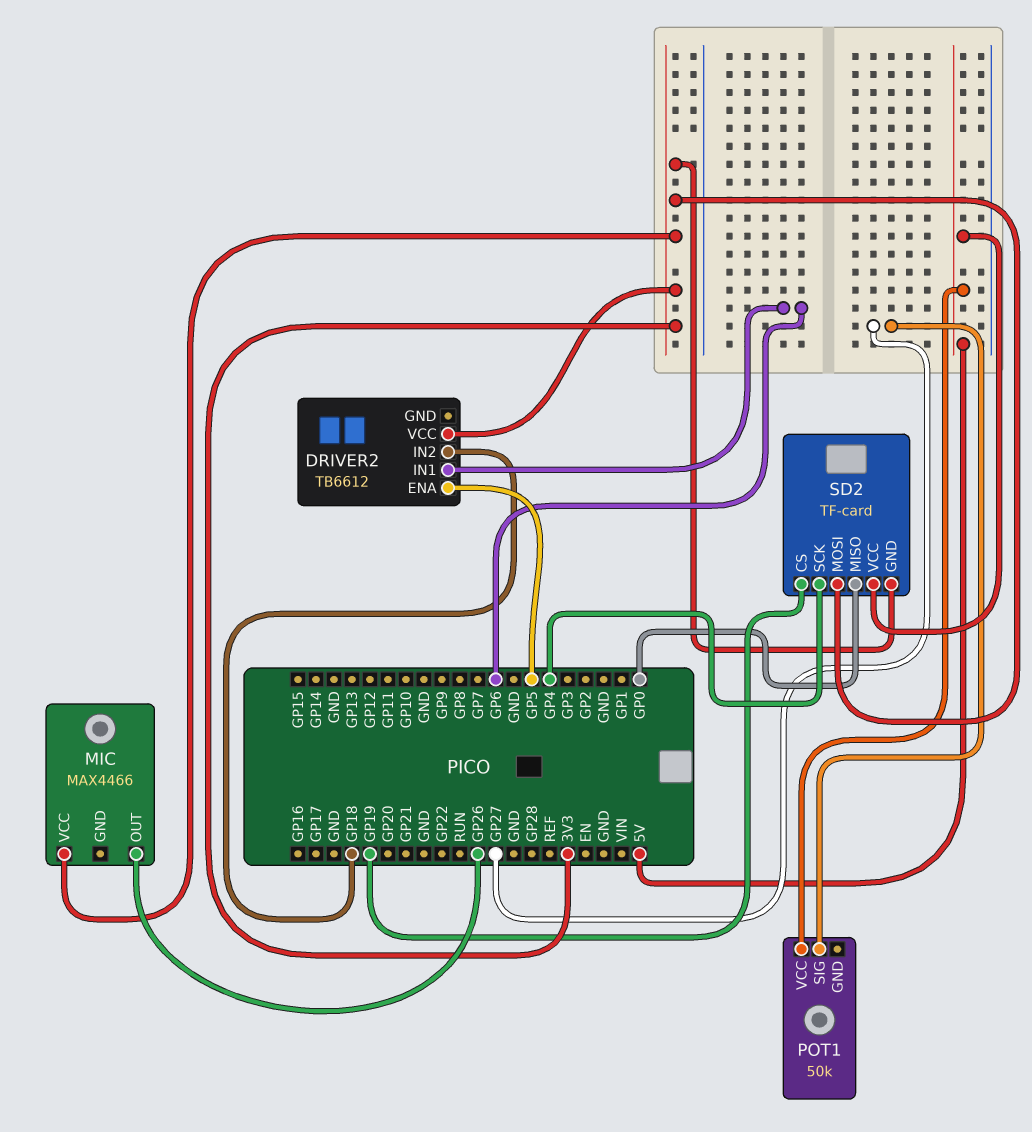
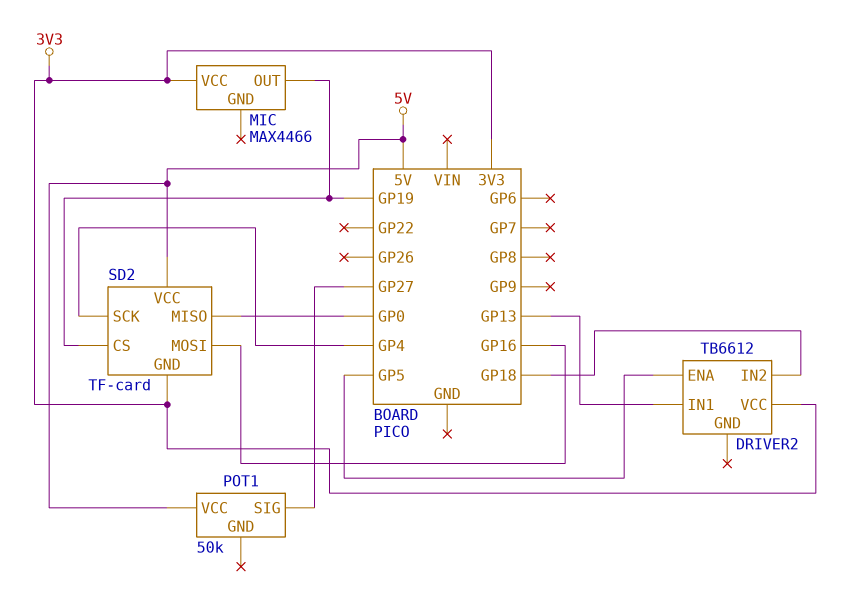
DRIVER2 pin IN1: GP6 -> GP13
MIC pin OUT: GP26 -> GP19
SD2 pin MOSI: 3V3 -> GP16

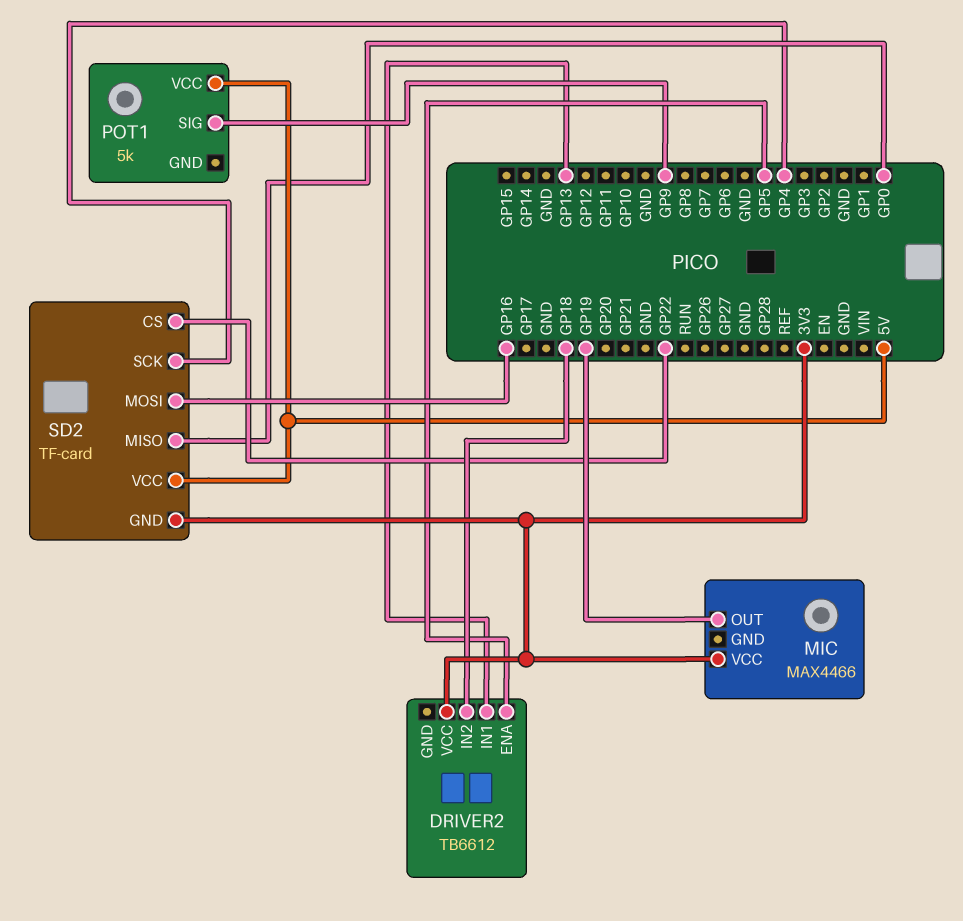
POT1: 50k -> 5k
POT1 pin SIG: GP27 -> GP9
SD2 pin CS: GP19 -> GP22

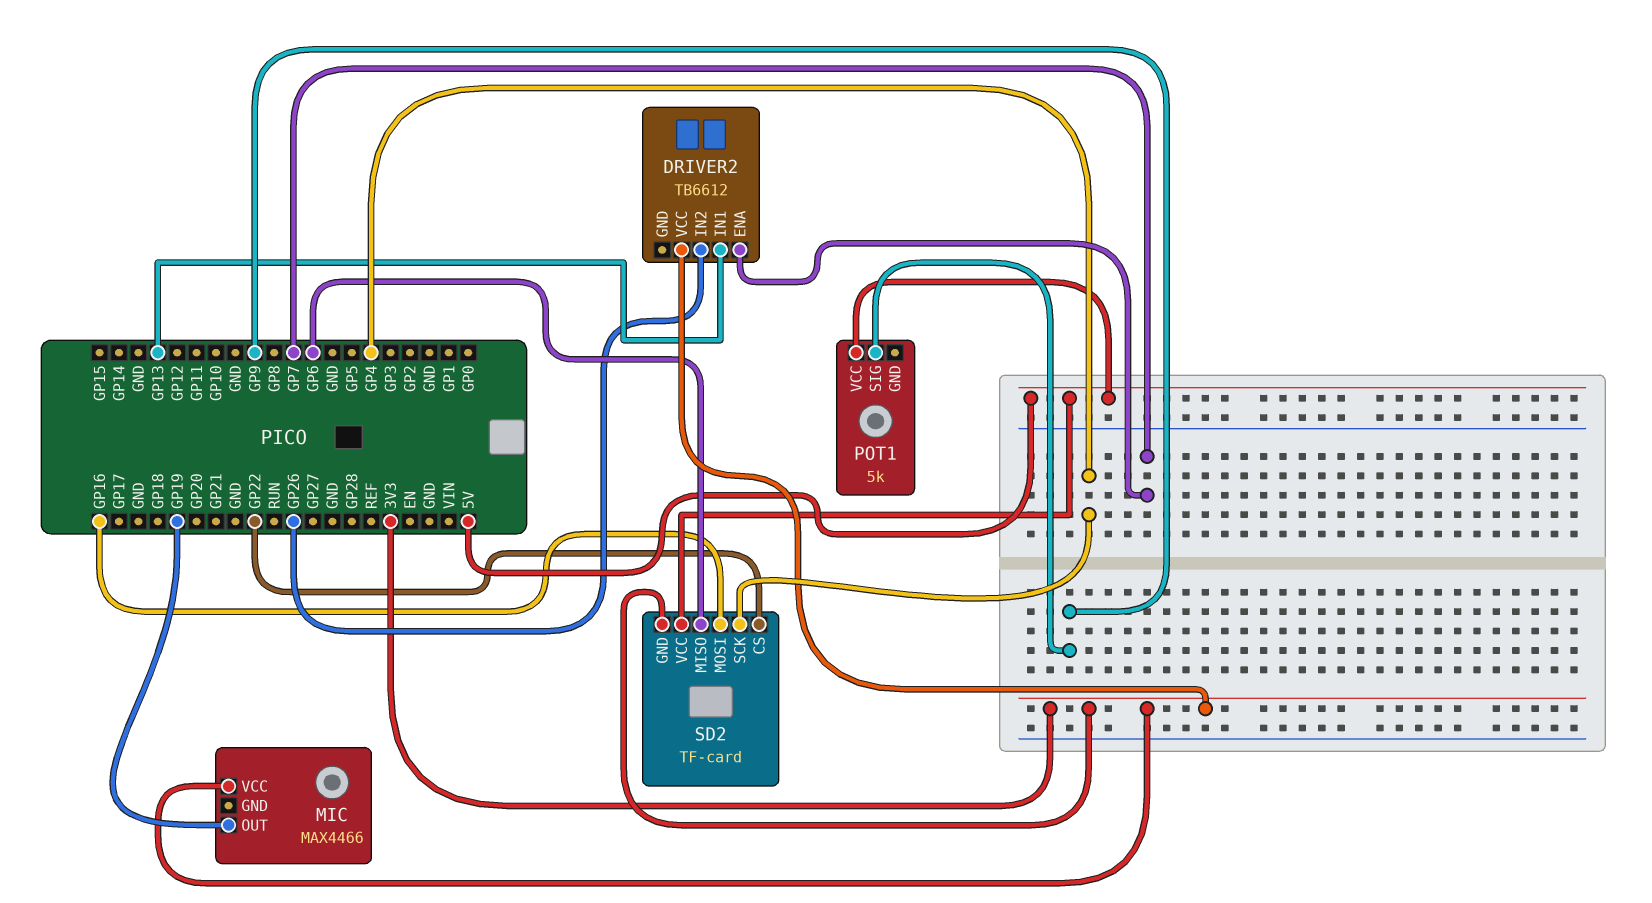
DRIVER2 pin ENA: GP5 -> GP7
DRIVER2 pin IN2: GP18 -> GP26
SD2 pin MISO: GP0 -> GP6

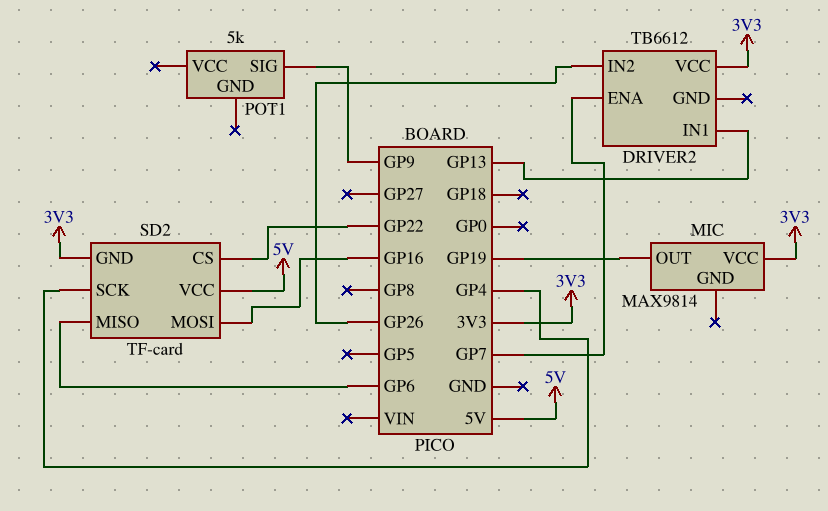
MIC: MAX4466 -> MAX9814
POT1 pin VCC: 5V -> none

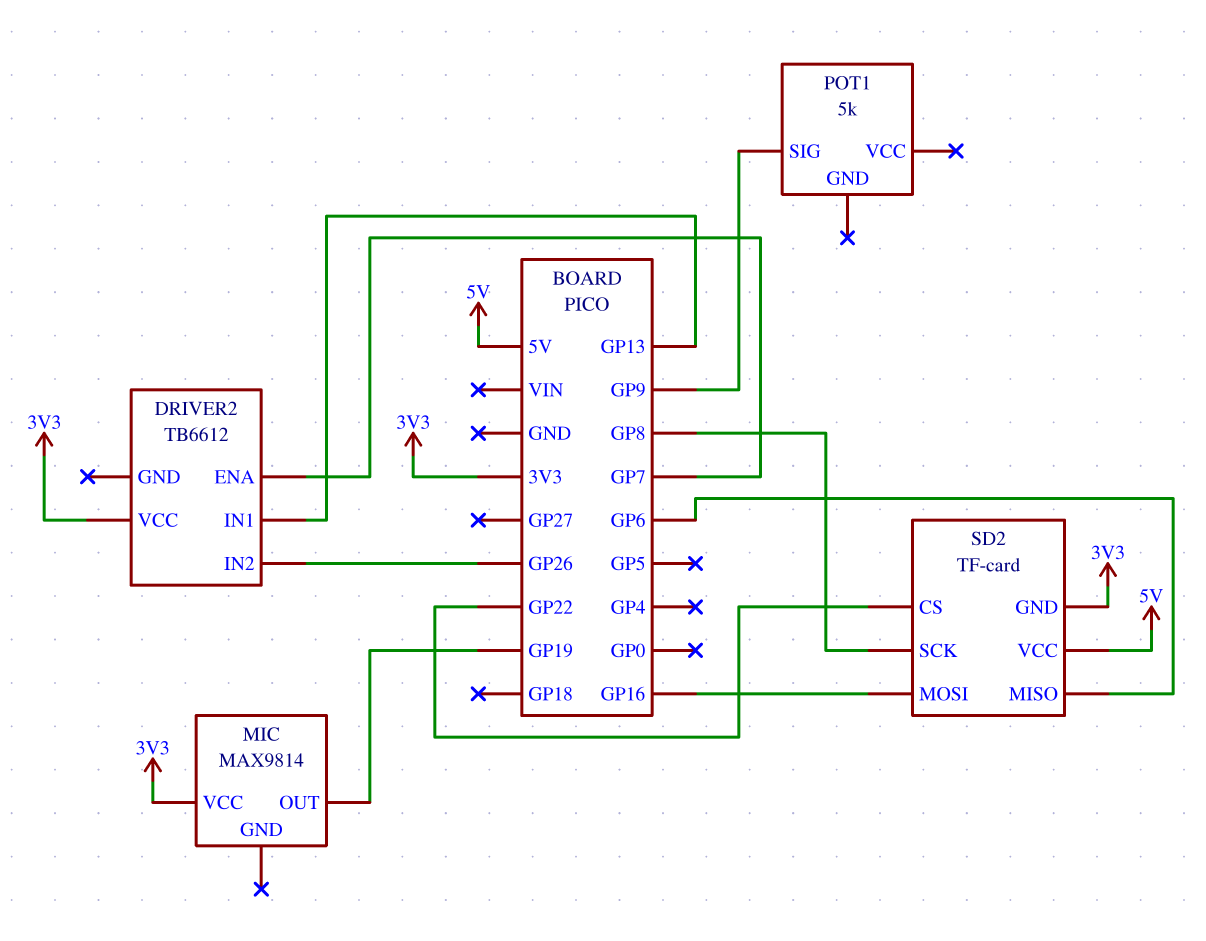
SD2 pin SCK: GP4 -> GP8

